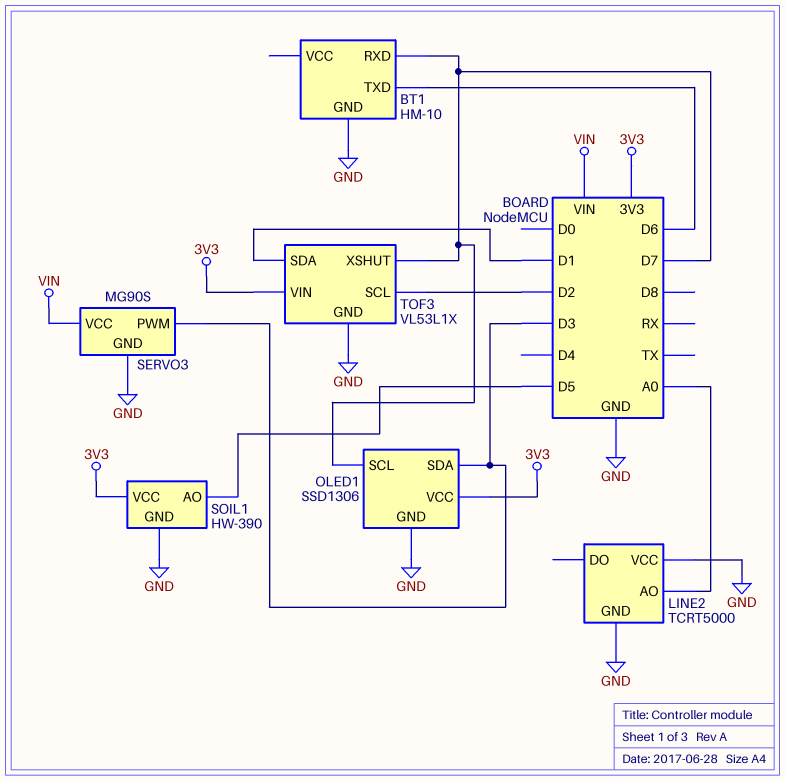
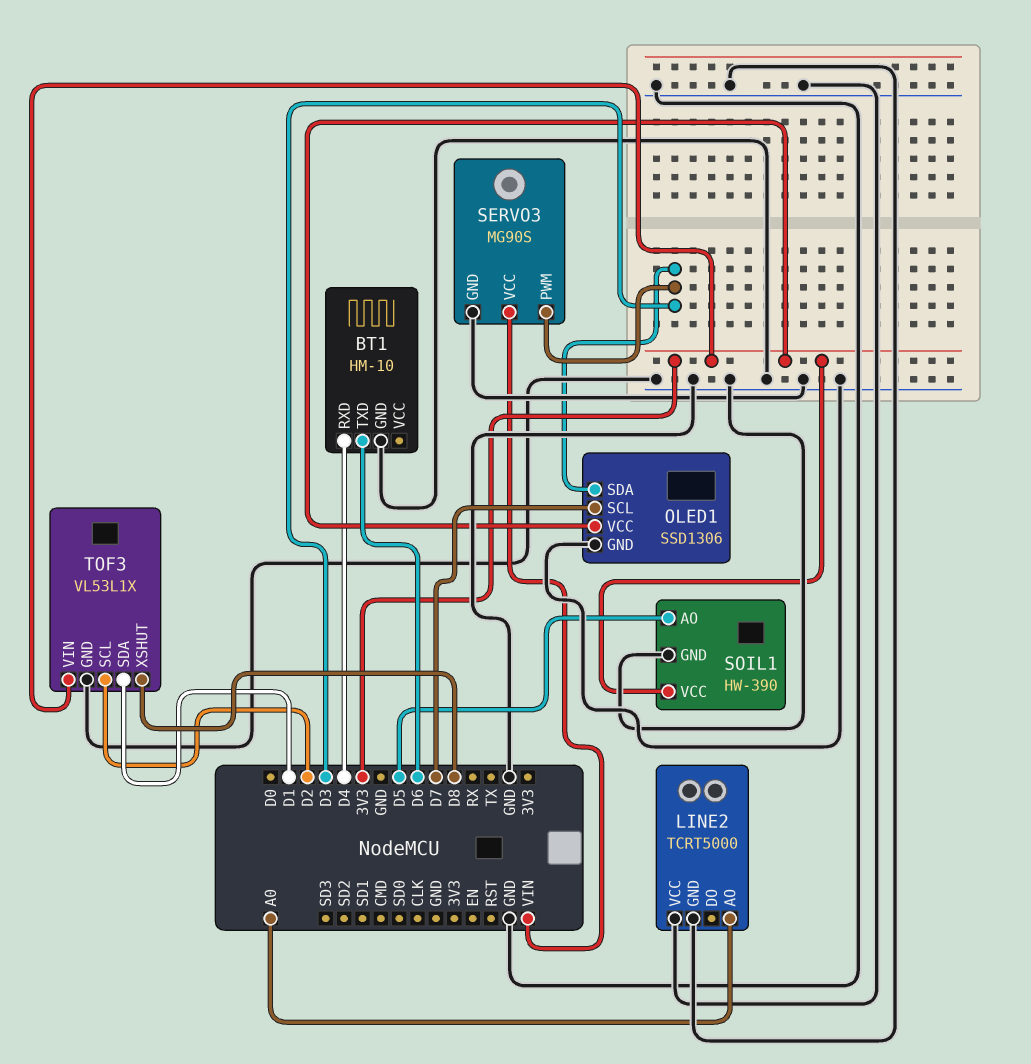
BT1 pin RXD: D7 -> D4
TOF3 pin XSHUT: D7 -> D8

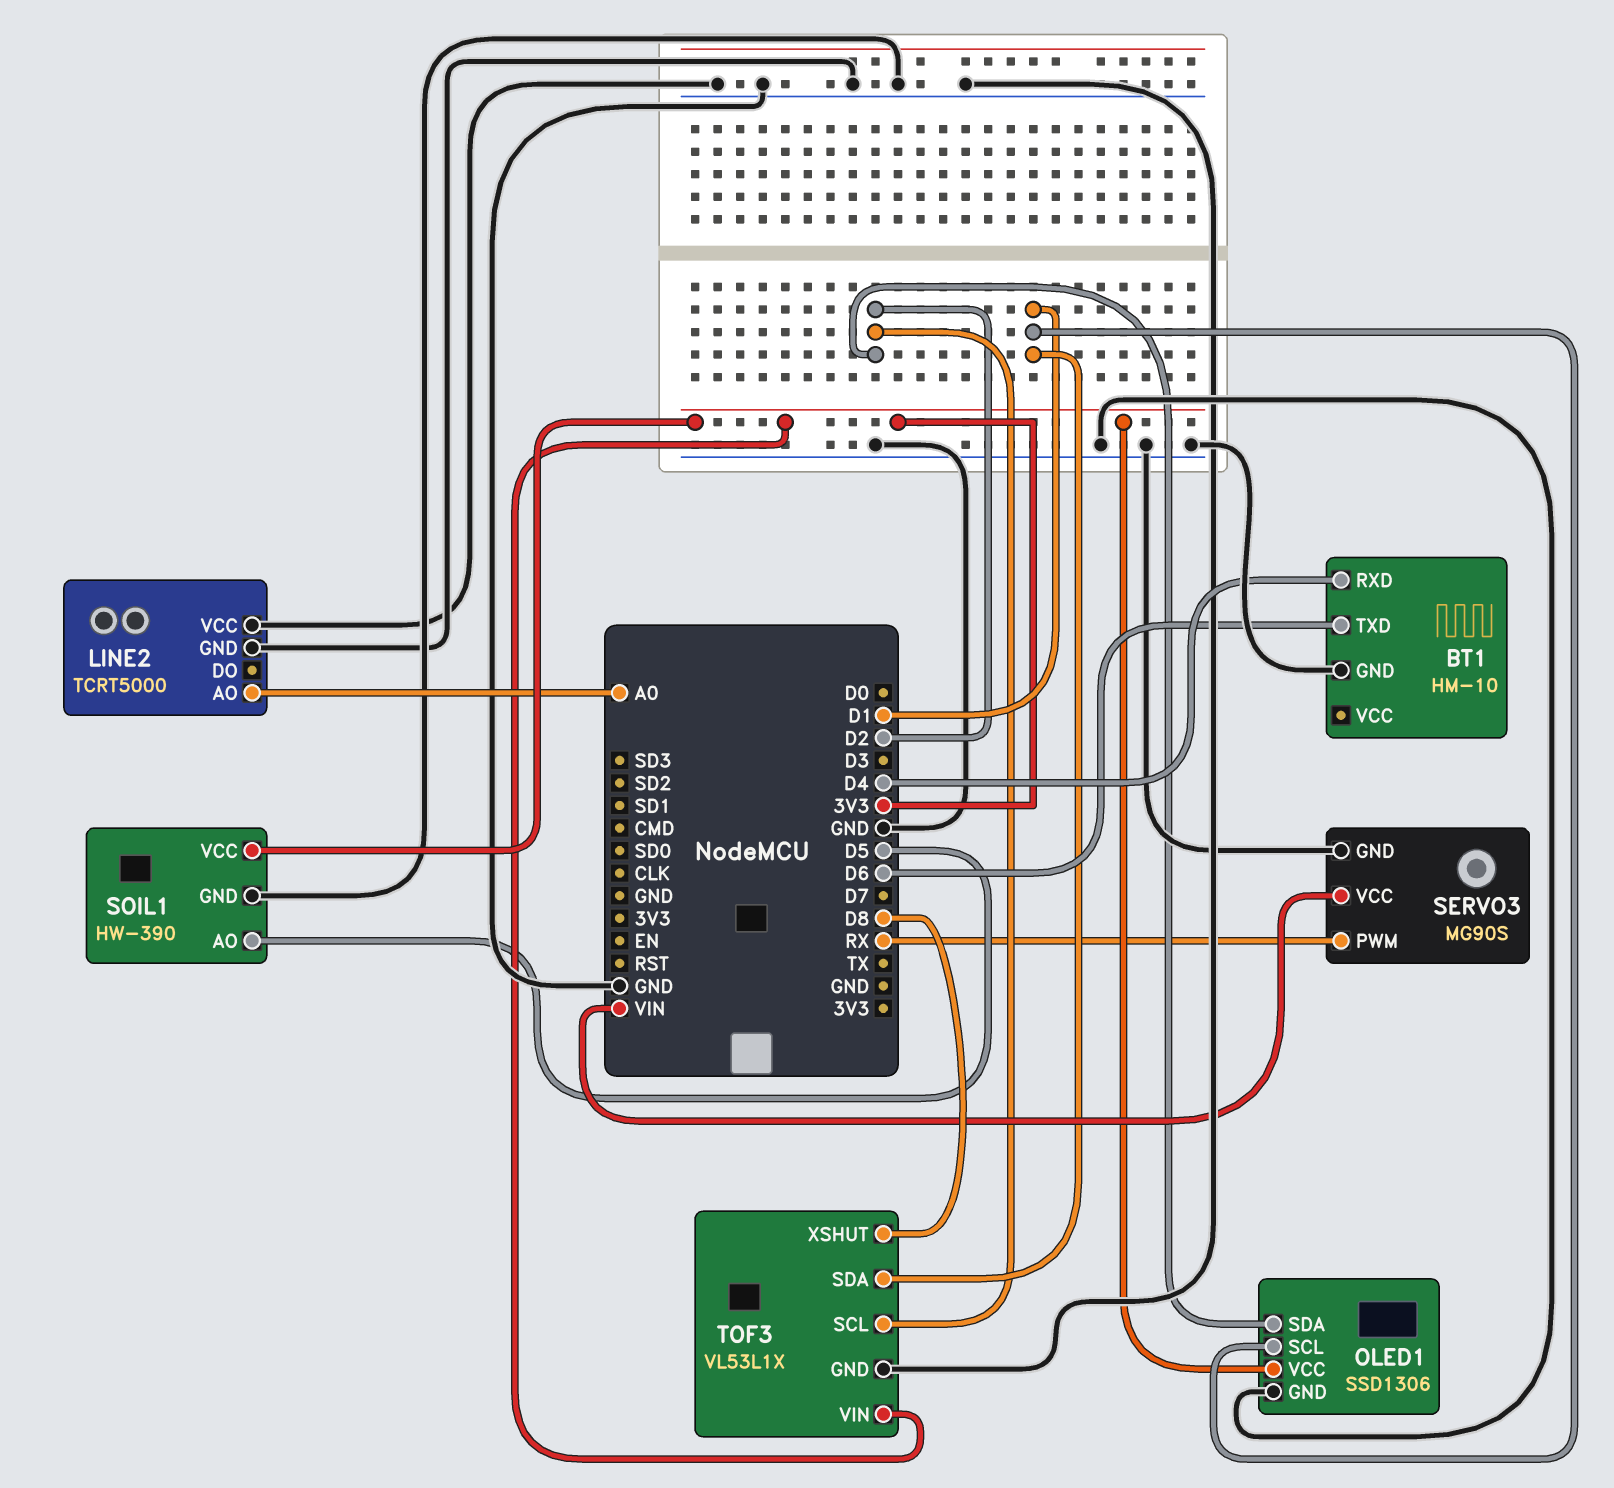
OLED1 pin SCL: D7 -> D1
OLED1 pin SDA: D3 -> D2
SERVO3 pin PWM: D3 -> RX

